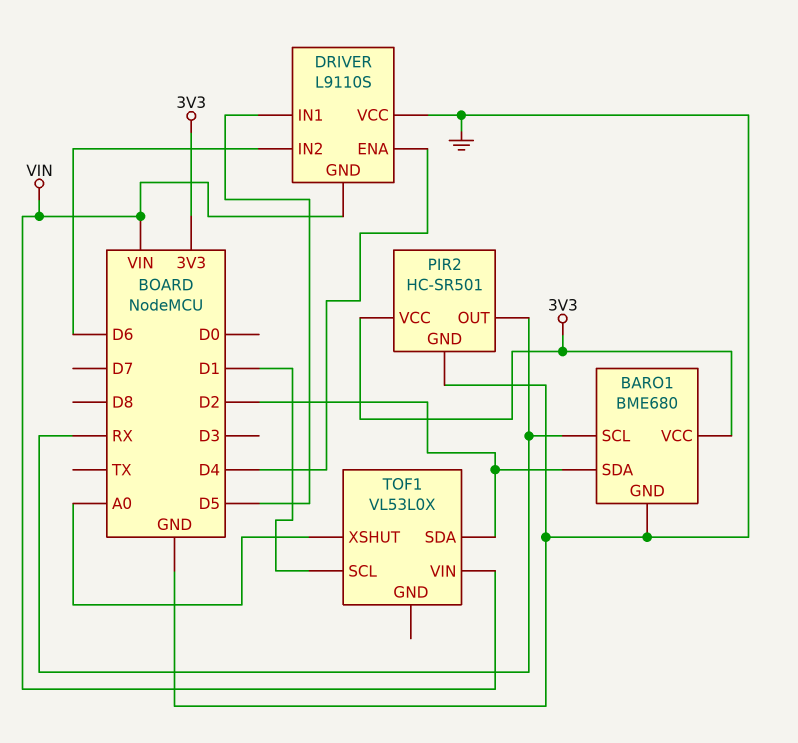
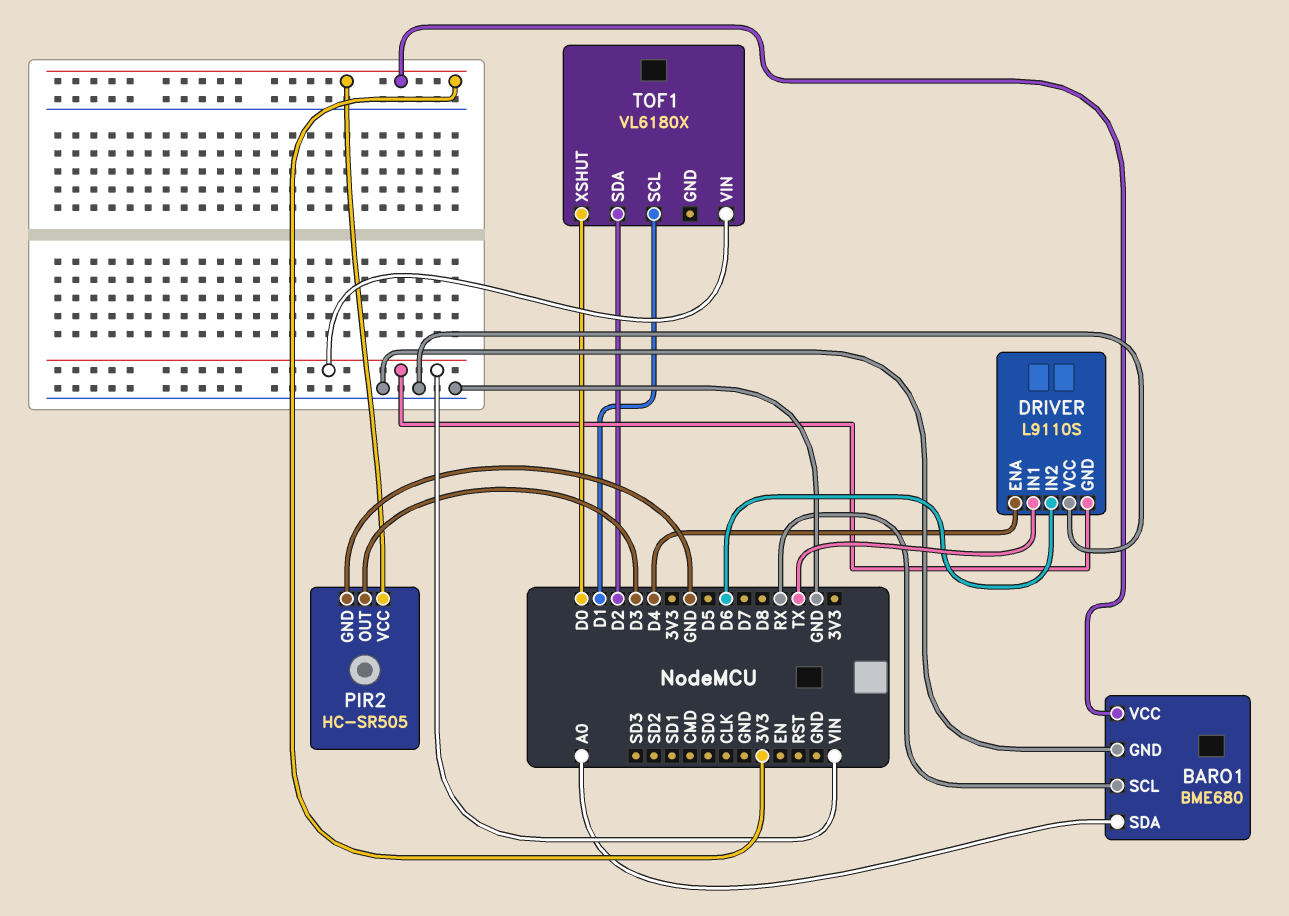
BARO1 pin SDA: D2 -> A0
DRIVER pin IN1: D5 -> TX
PIR2: HC-SR501 -> HC-SR505
PIR2 pin OUT: RX -> D3
TOF1: VL53L0X -> VL6180X
TOF1 pin XSHUT: A0 -> D0

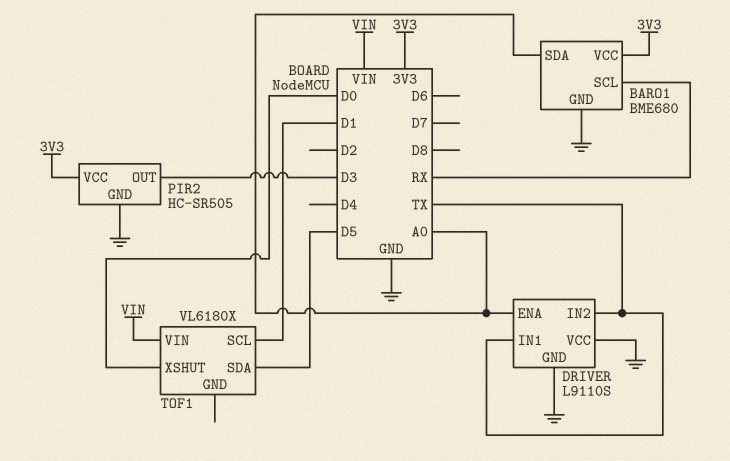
DRIVER pin ENA: D4 -> A0
DRIVER pin GND: VIN -> GND
DRIVER pin IN2: D6 -> TX
TOF1 pin SDA: D2 -> D5

